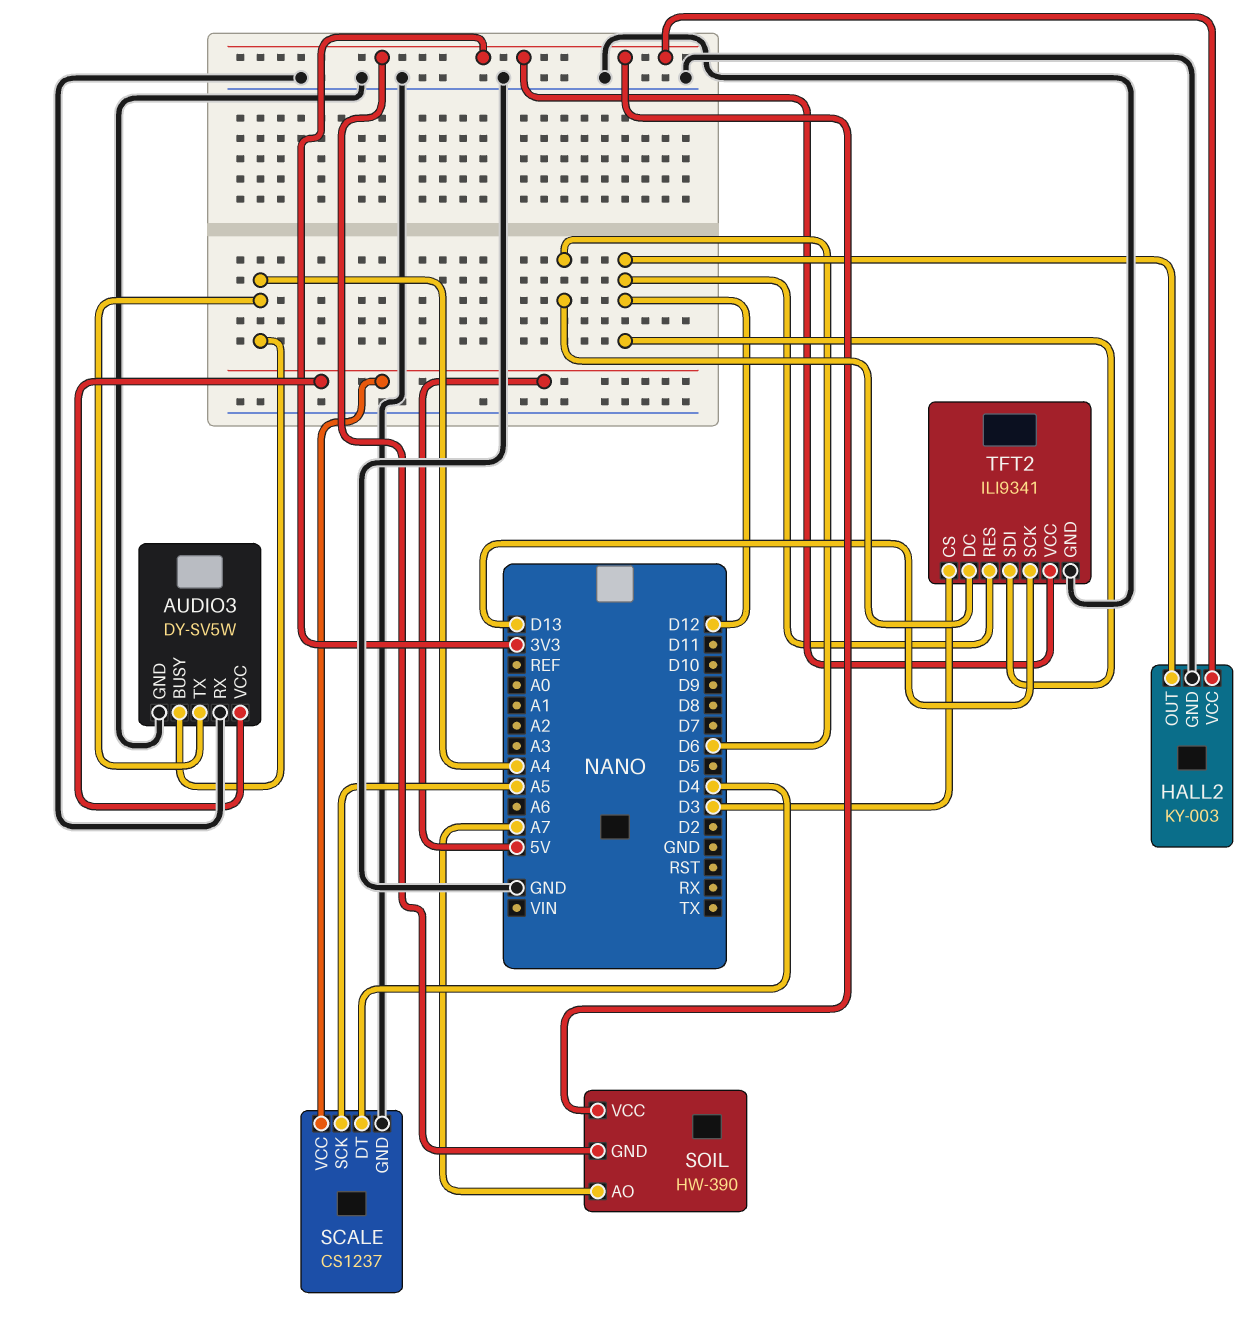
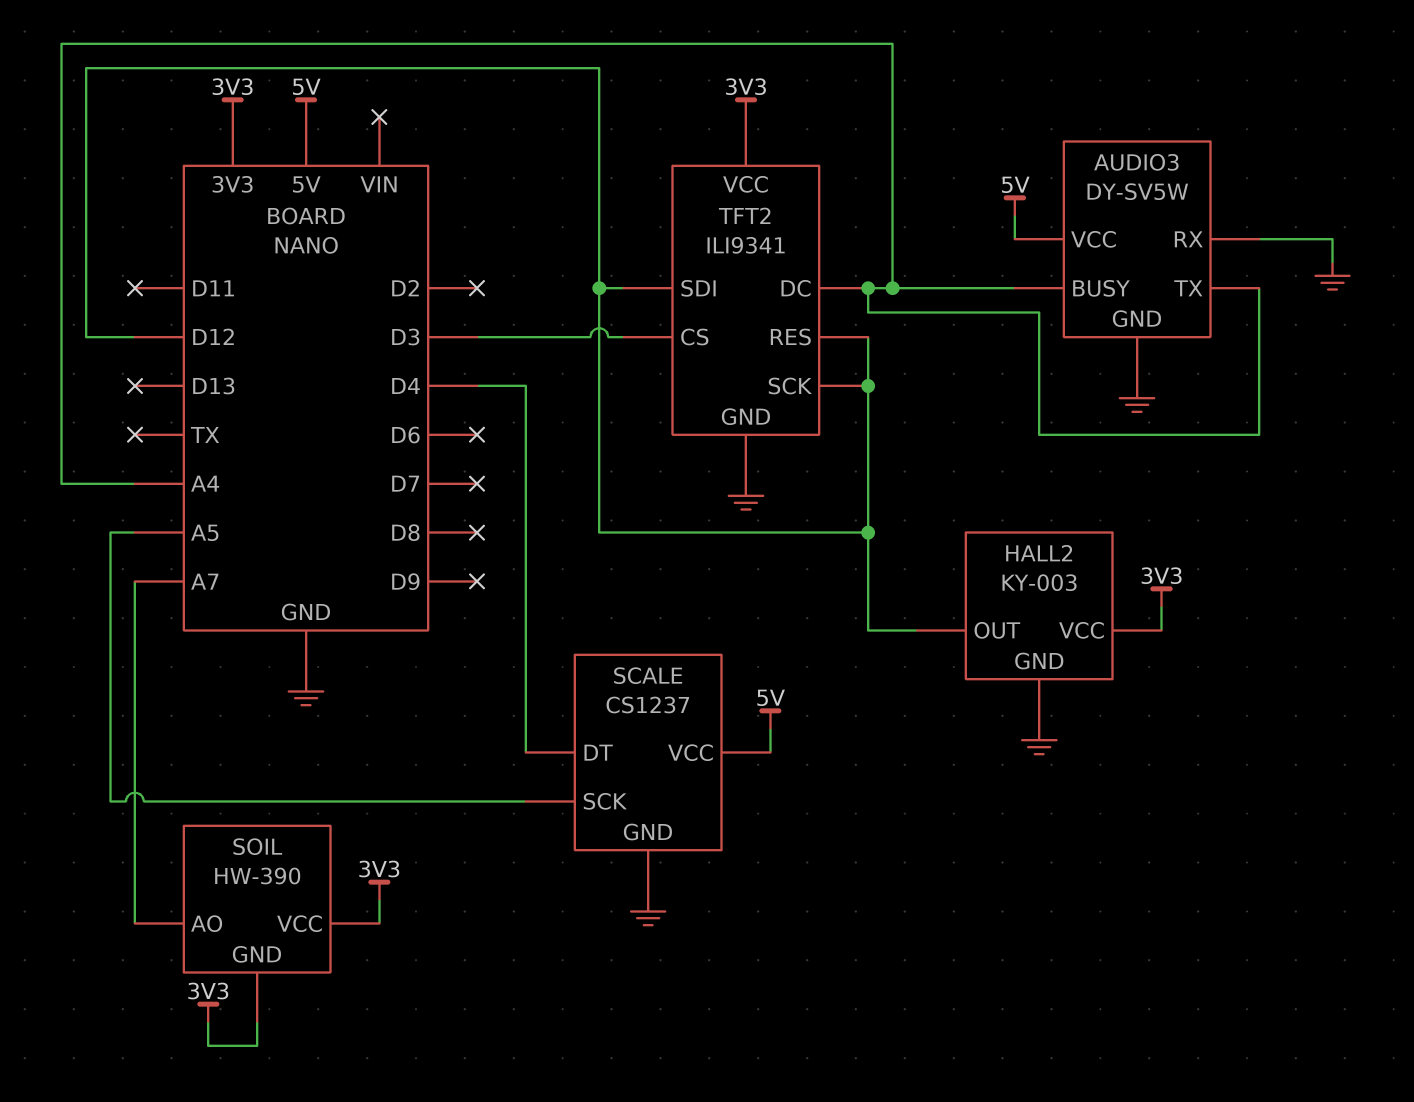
TFT2 pin DC: D6 -> A4
TFT2 pin SCK: D13 -> D12

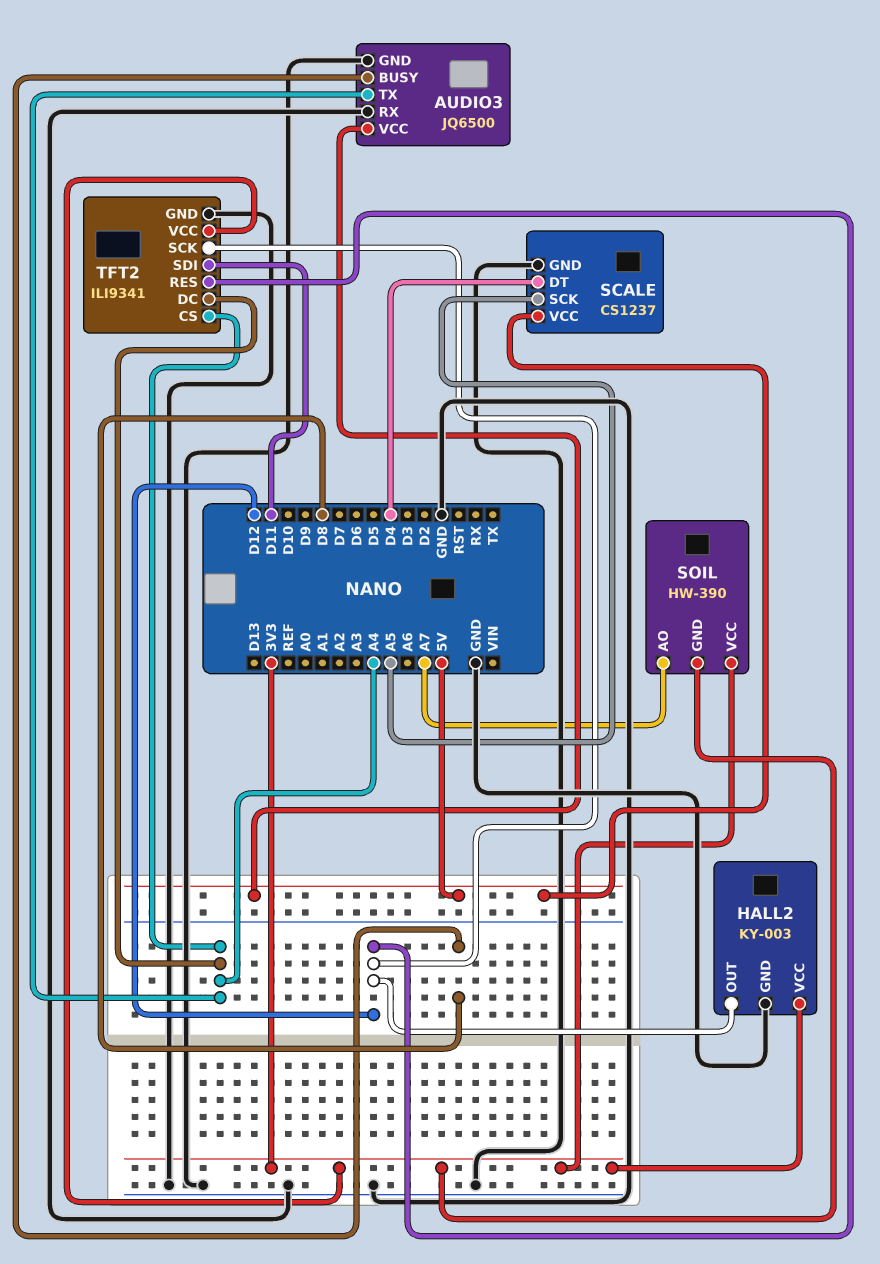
AUDIO3: DY-SV5W -> JQ6500
AUDIO3 pin BUSY: A4 -> D8
TFT2 pin CS: D3 -> A4
TFT2 pin SDI: D12 -> D11

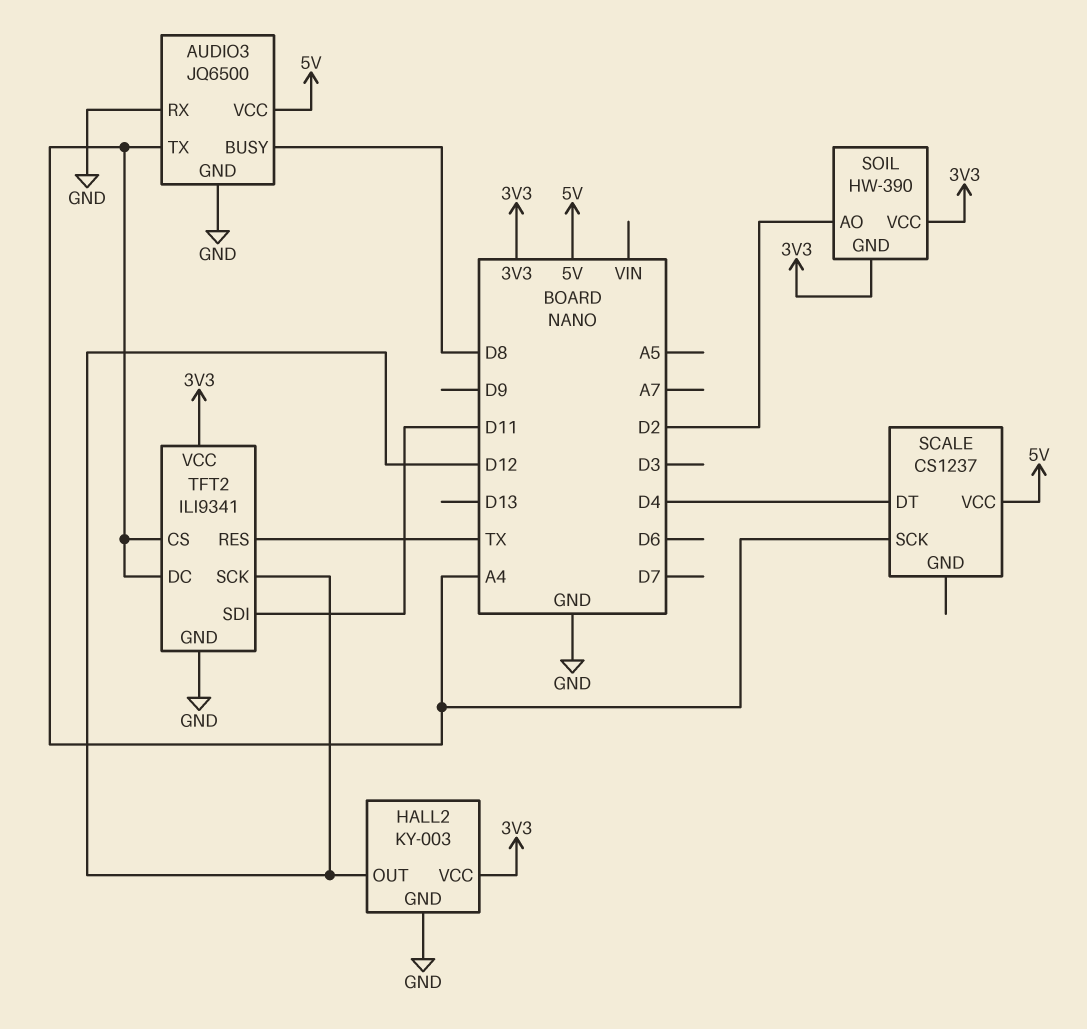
SCALE pin GND: GND -> none
SCALE pin SCK: A5 -> A4
SOIL pin AO: A7 -> D2
TFT2 pin RES: D12 -> TX

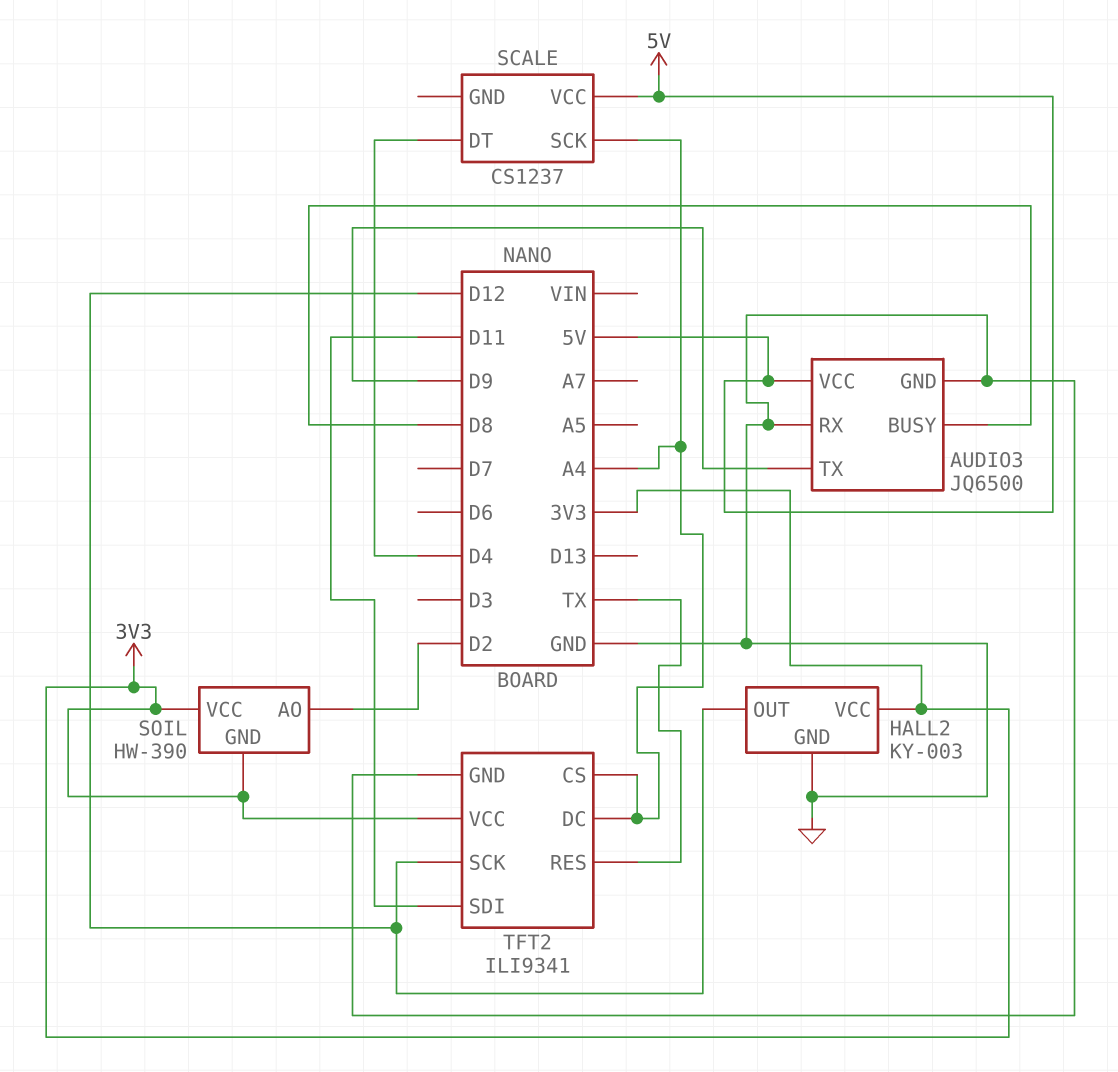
AUDIO3 pin TX: A4 -> D9

